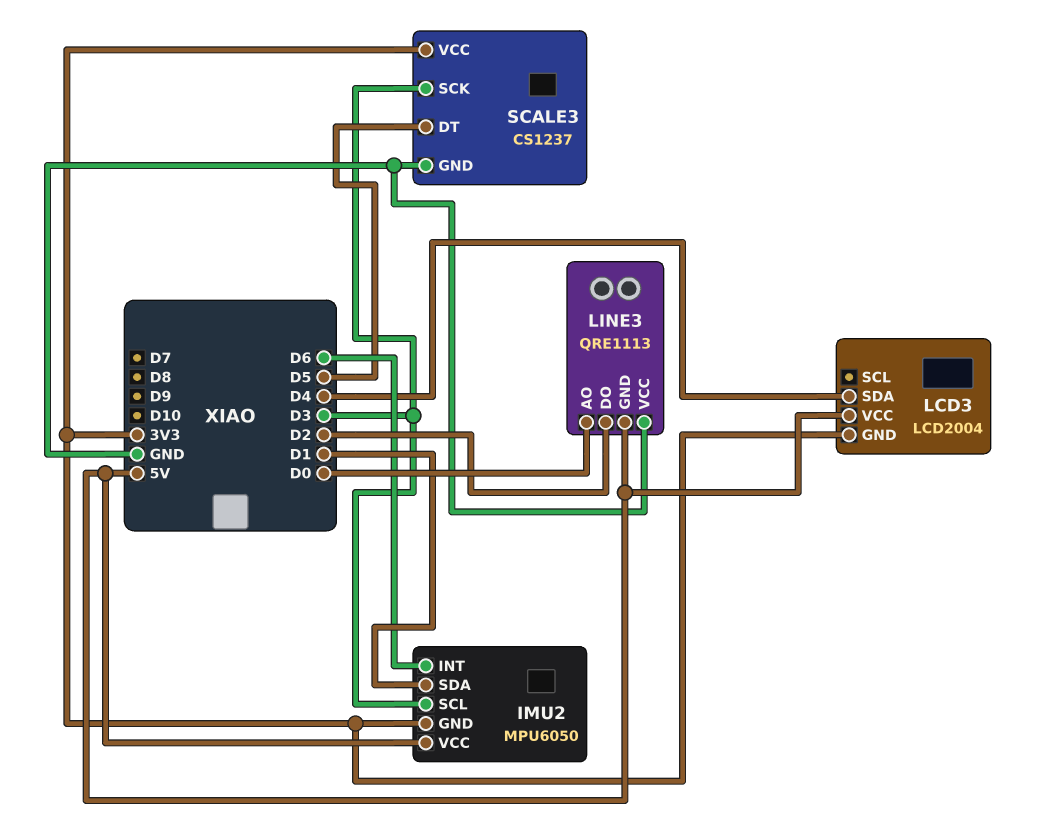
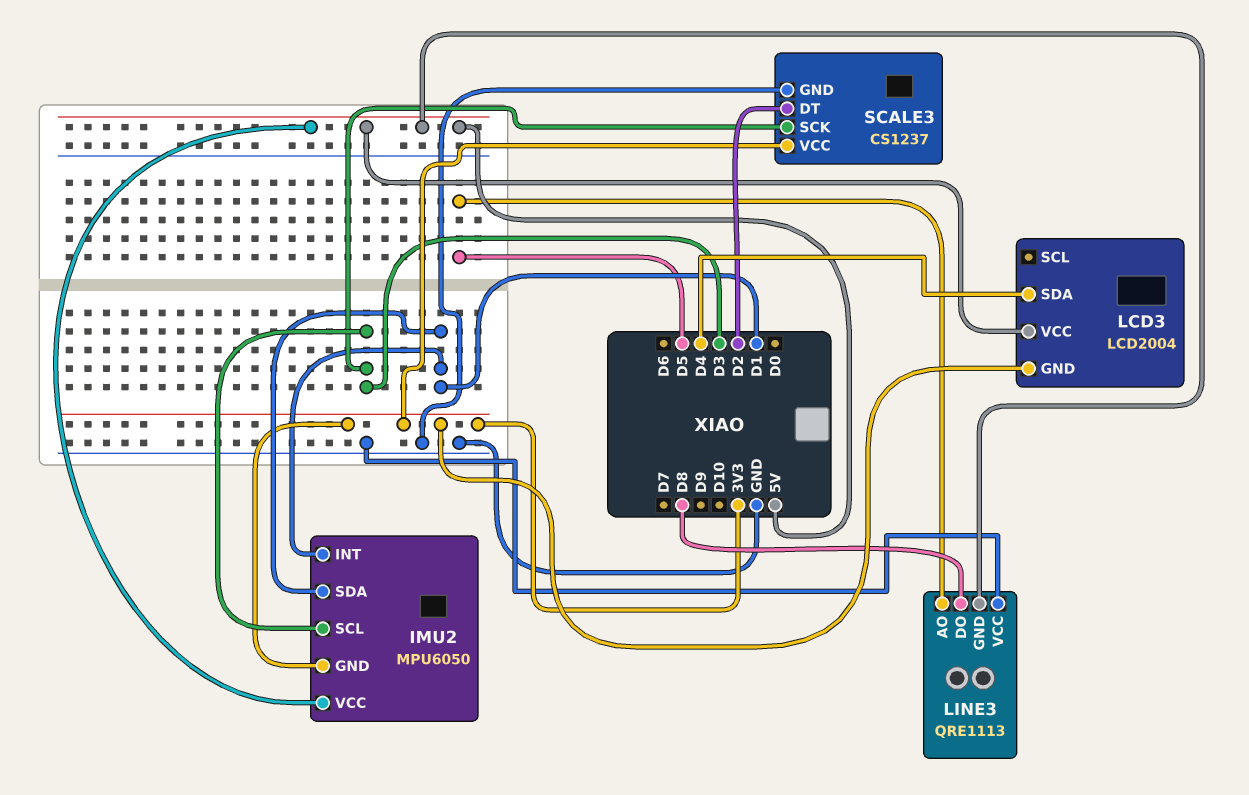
IMU2 pin INT: D6 -> D1
LINE3 pin AO: D0 -> D5
LINE3 pin DO: D2 -> D8
SCALE3 pin DT: D5 -> D2

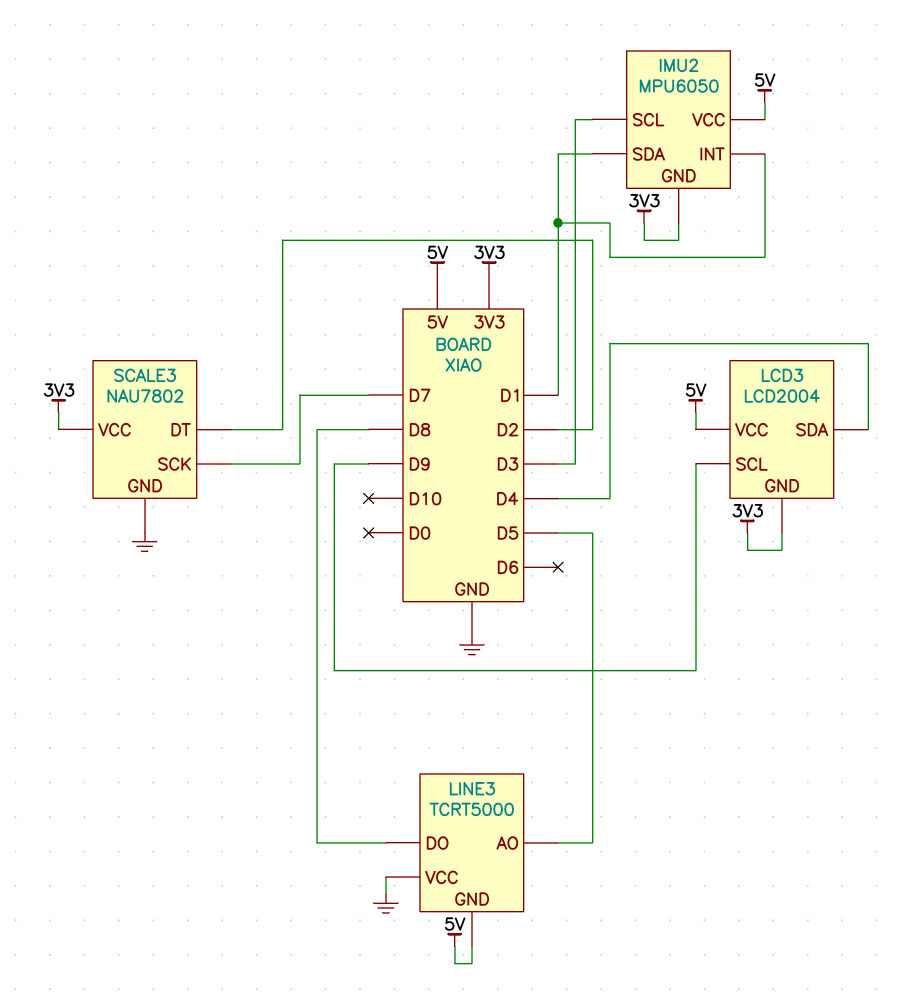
LCD3 pin SCL: none -> D9
LINE3: QRE1113 -> TCRT5000
SCALE3: CS1237 -> NAU7802
SCALE3 pin SCK: D3 -> D7

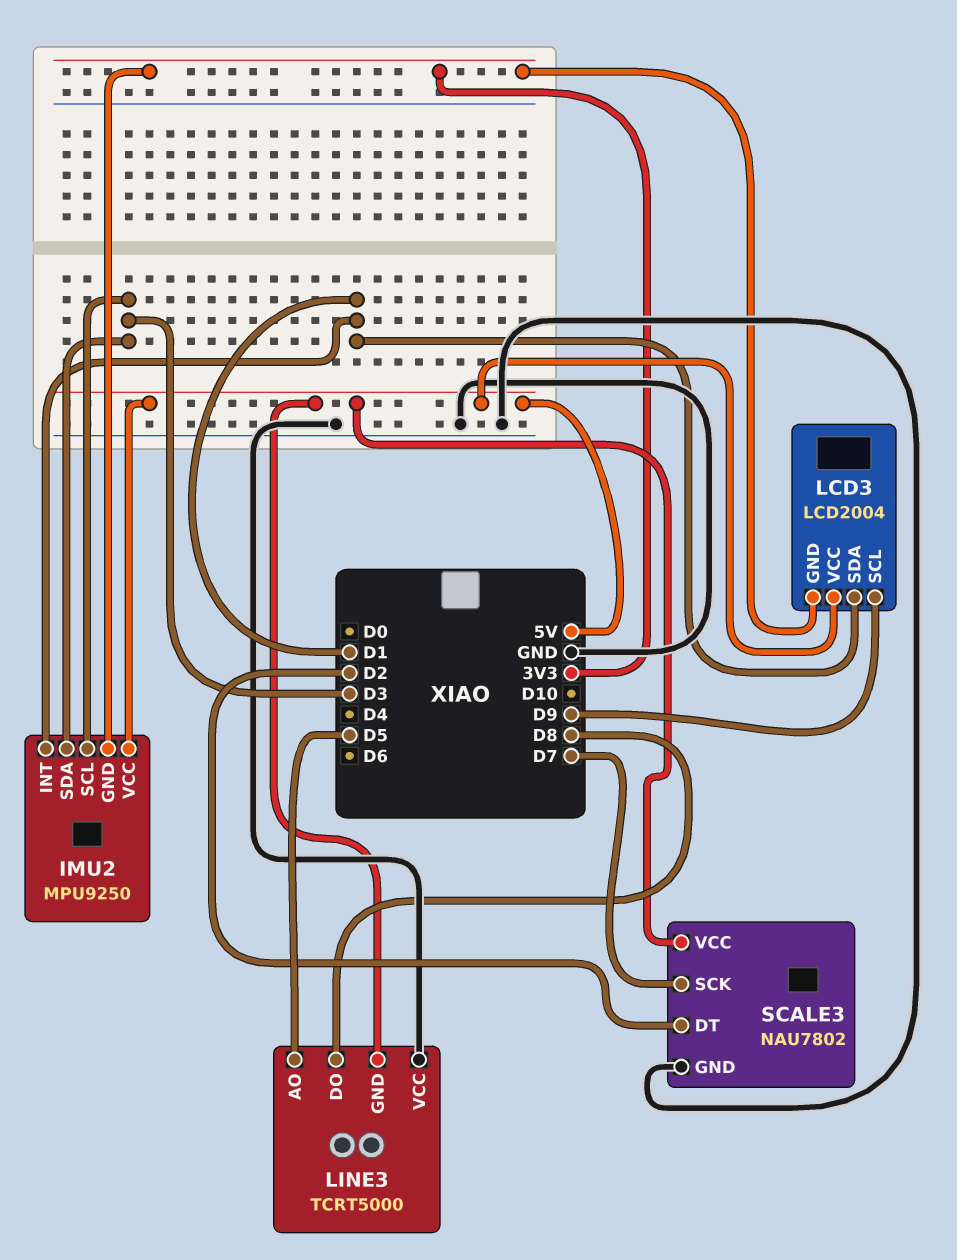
IMU2: MPU6050 -> MPU9250
IMU2 pin SDA: D1 -> D3
LCD3 pin SDA: D4 -> D1
SCALE3 pin VCC: 3V3 -> 5V

